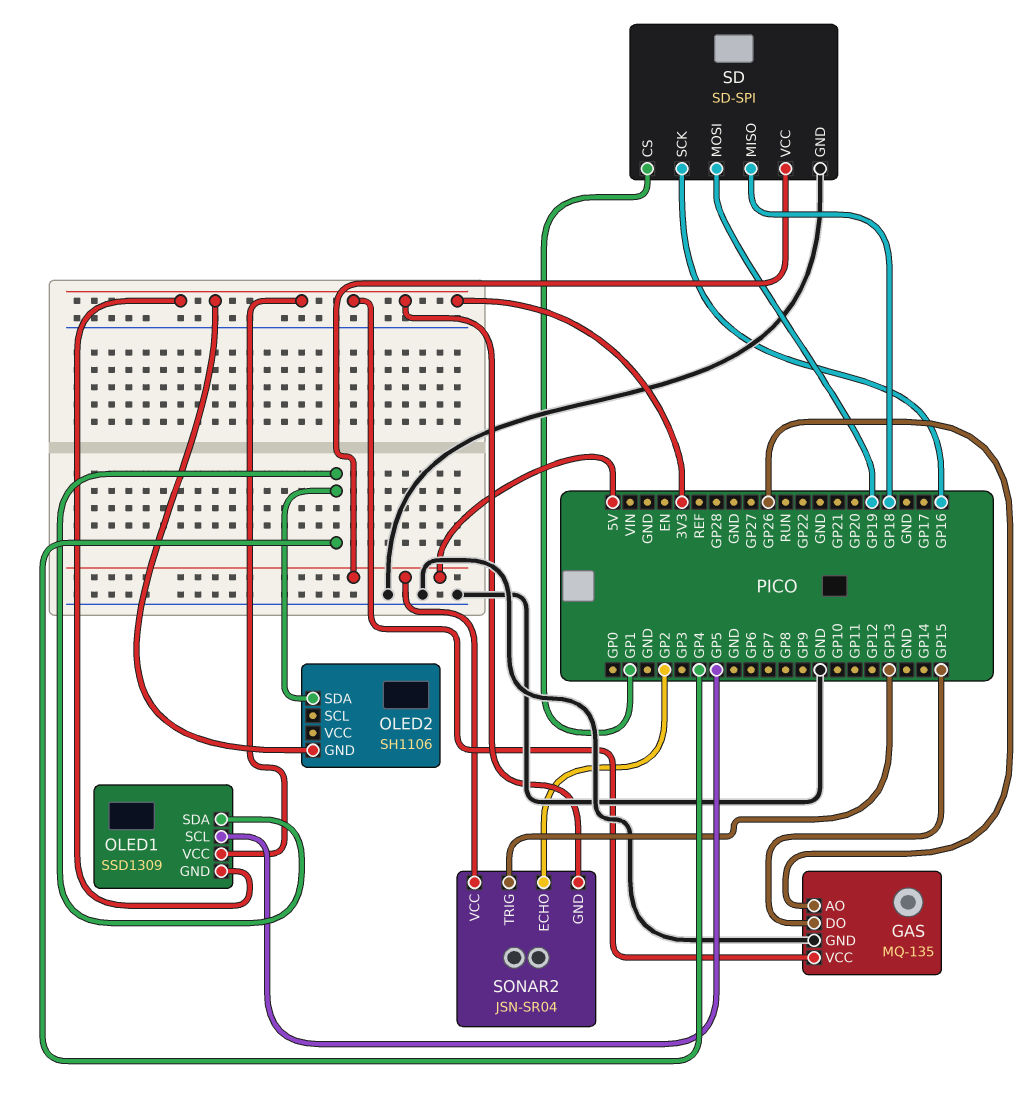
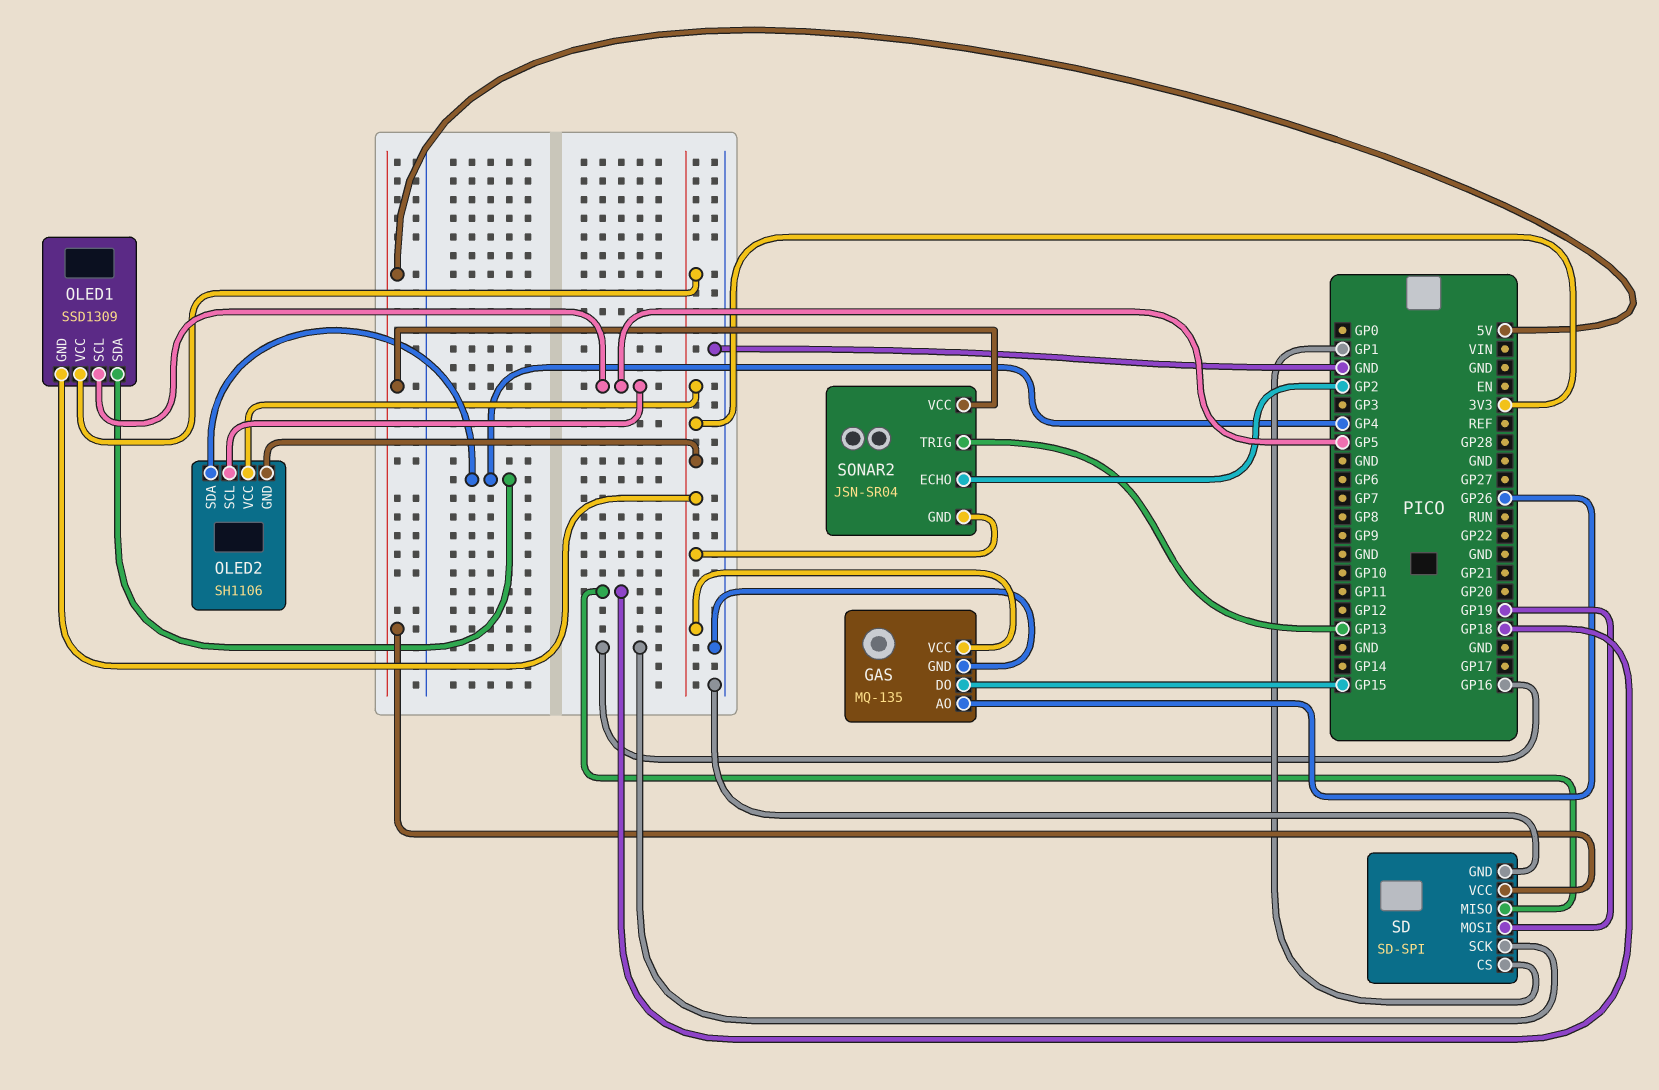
OLED2 pin SCL: none -> GP5
OLED2 pin VCC: none -> 3V3

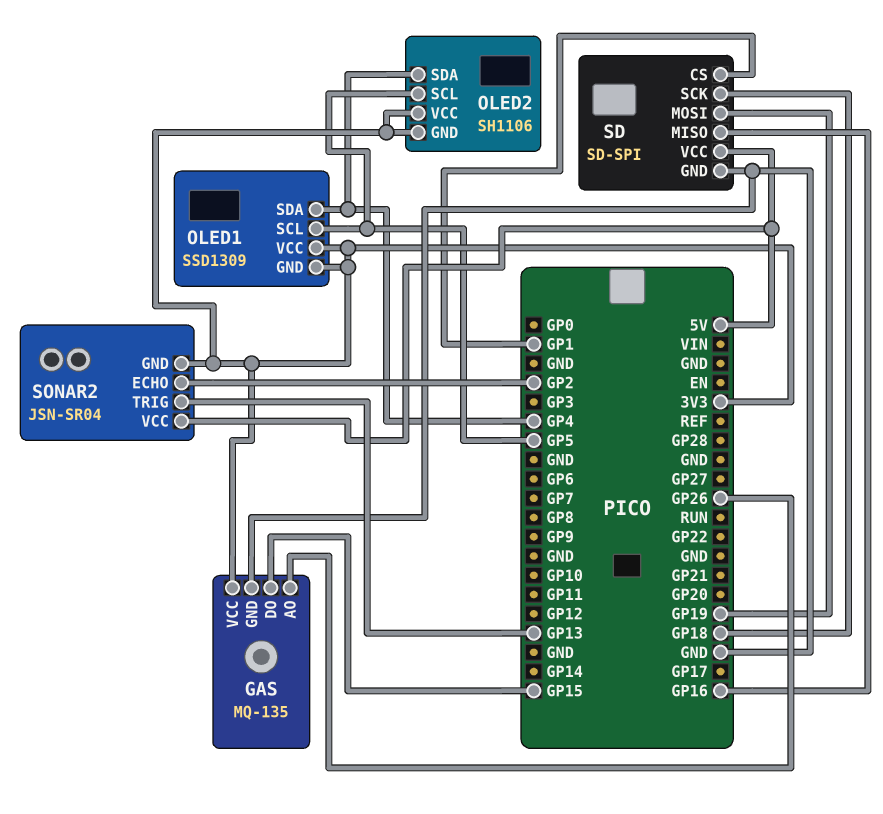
SD pin MISO: GP18 -> GP16
SD pin SCK: GP16 -> GP18

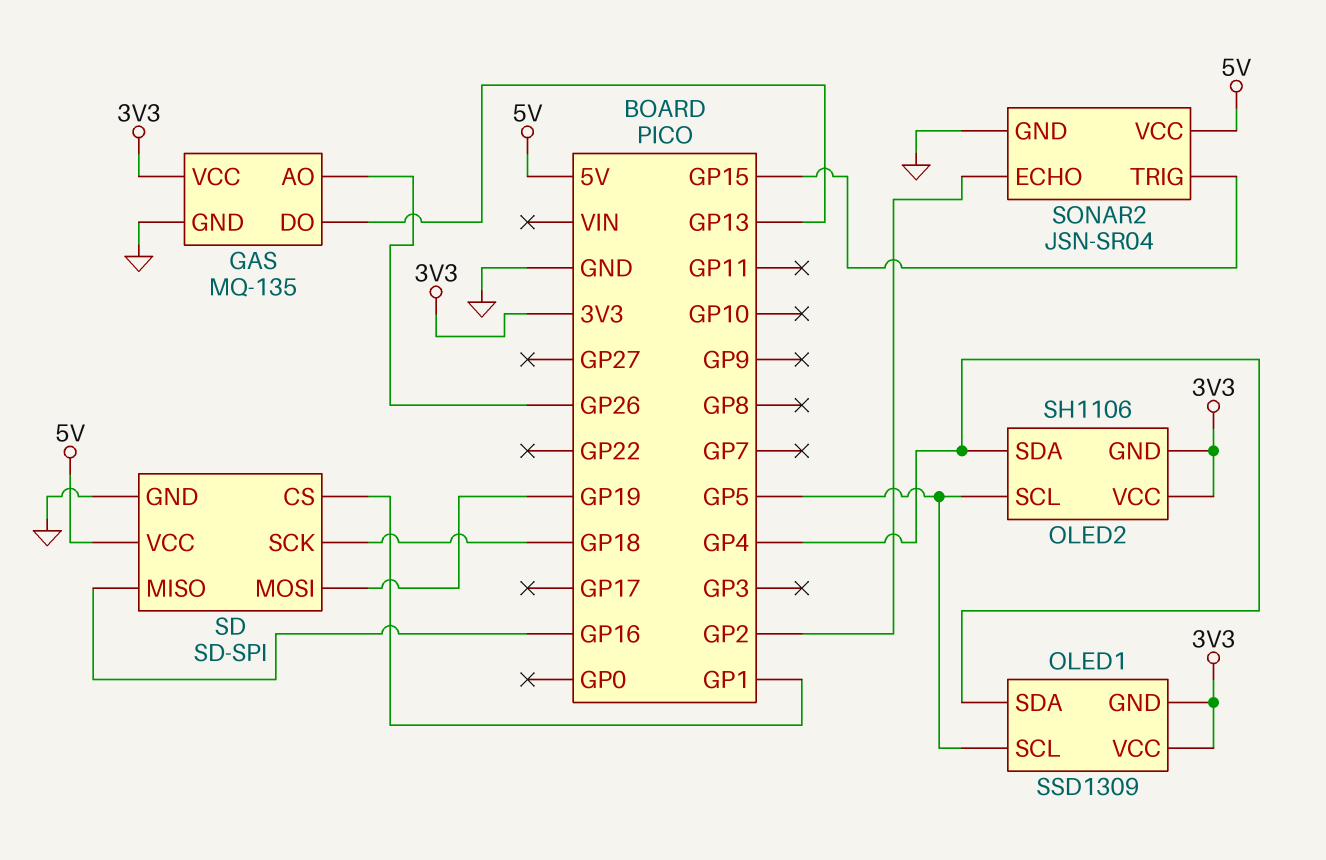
GAS pin DO: GP15 -> GP13
SONAR2 pin GND: 3V3 -> GND
SONAR2 pin TRIG: GP13 -> GP15

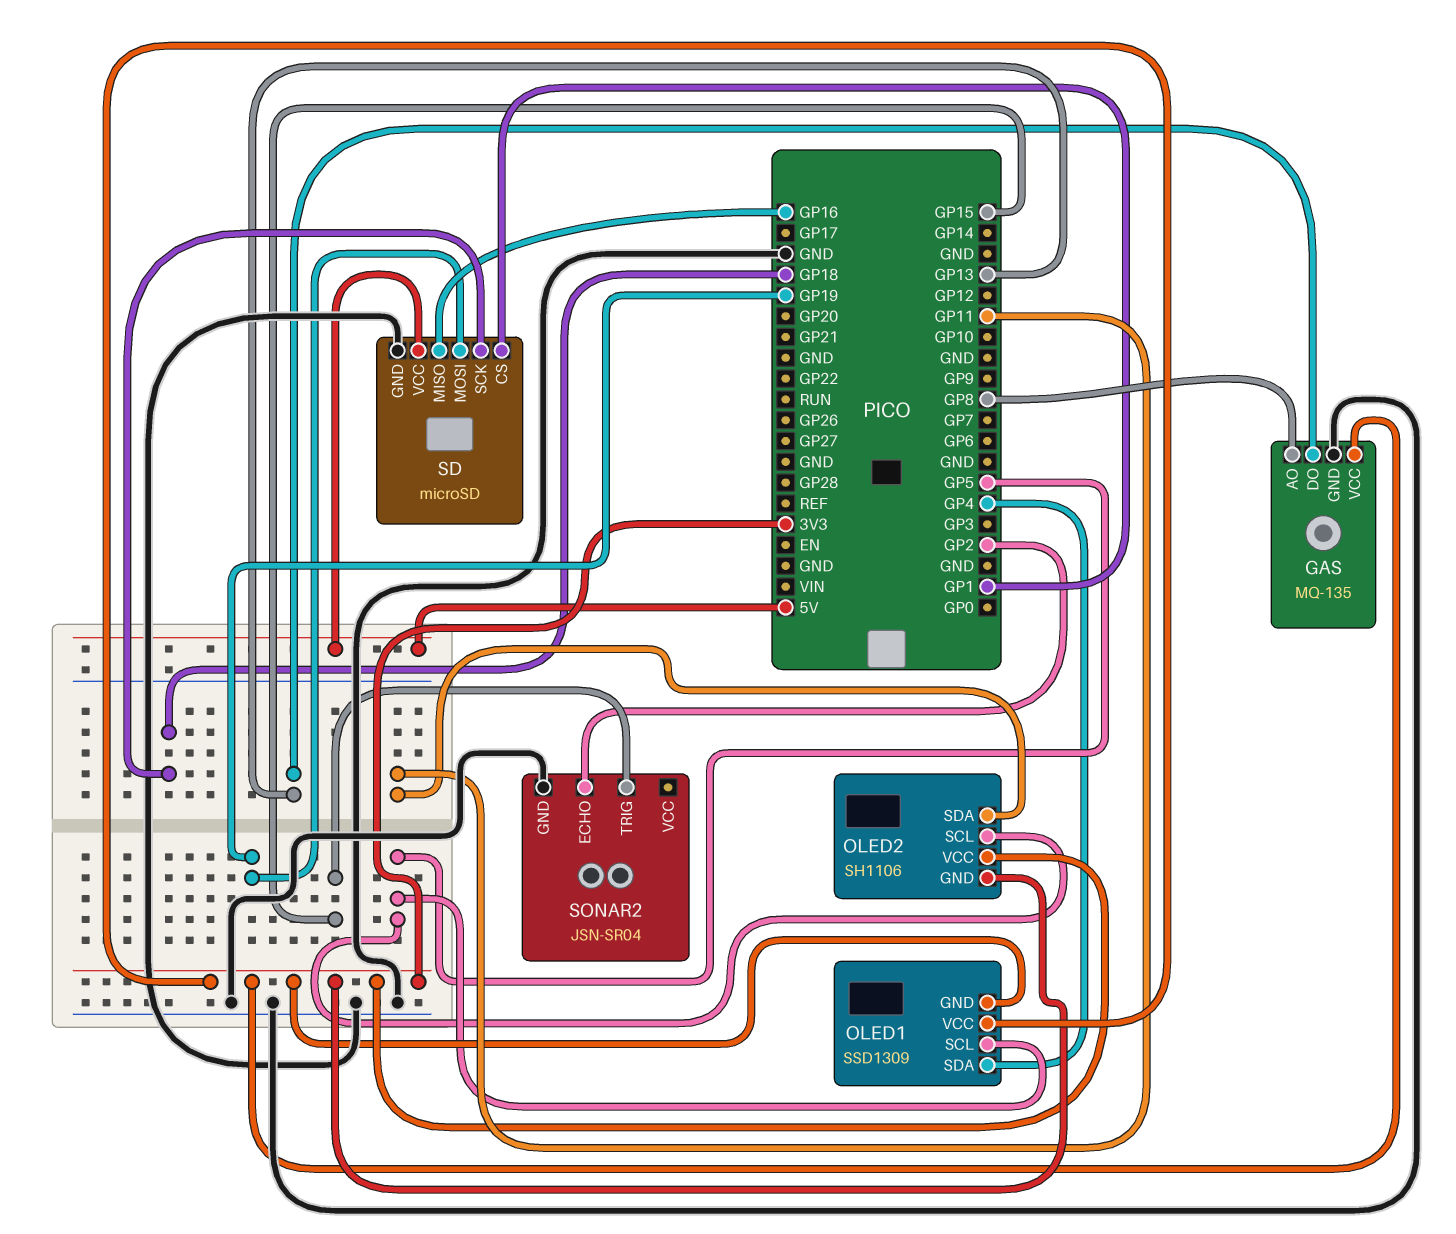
GAS pin AO: GP26 -> GP8
OLED2 pin SDA: GP4 -> GP11
SD: SD-SPI -> microSD
SONAR2 pin VCC: 5V -> none

